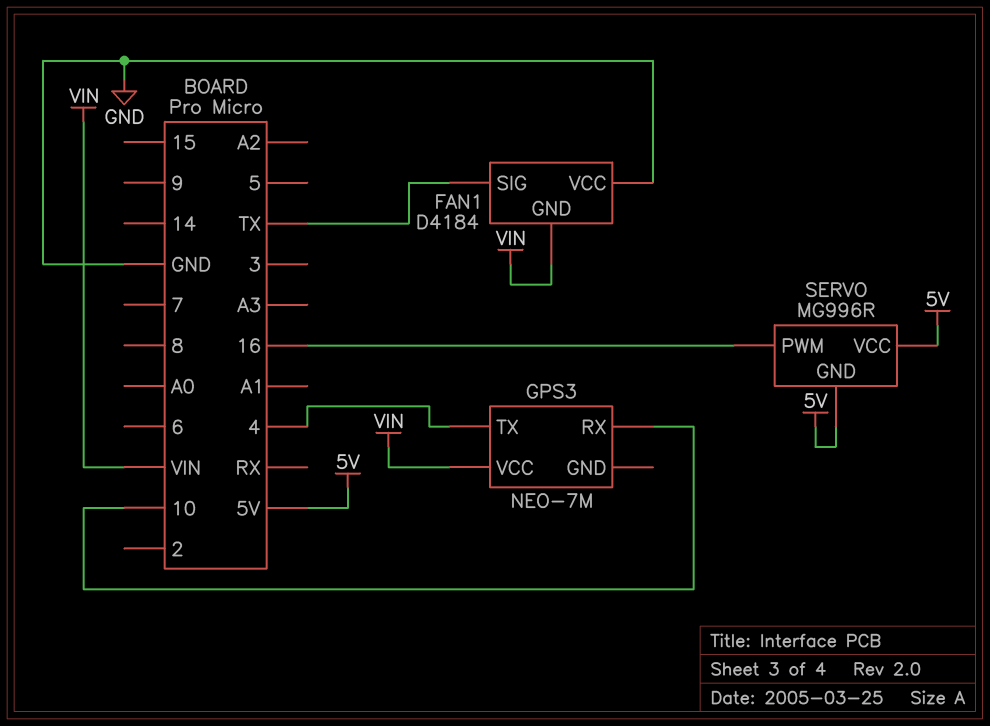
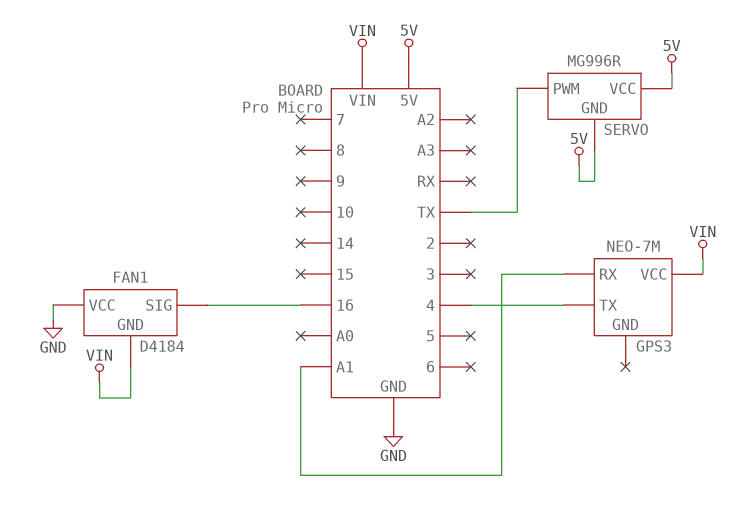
FAN1 pin SIG: TX -> 16
GPS3 pin RX: 10 -> A1
SERVO pin PWM: 16 -> TX

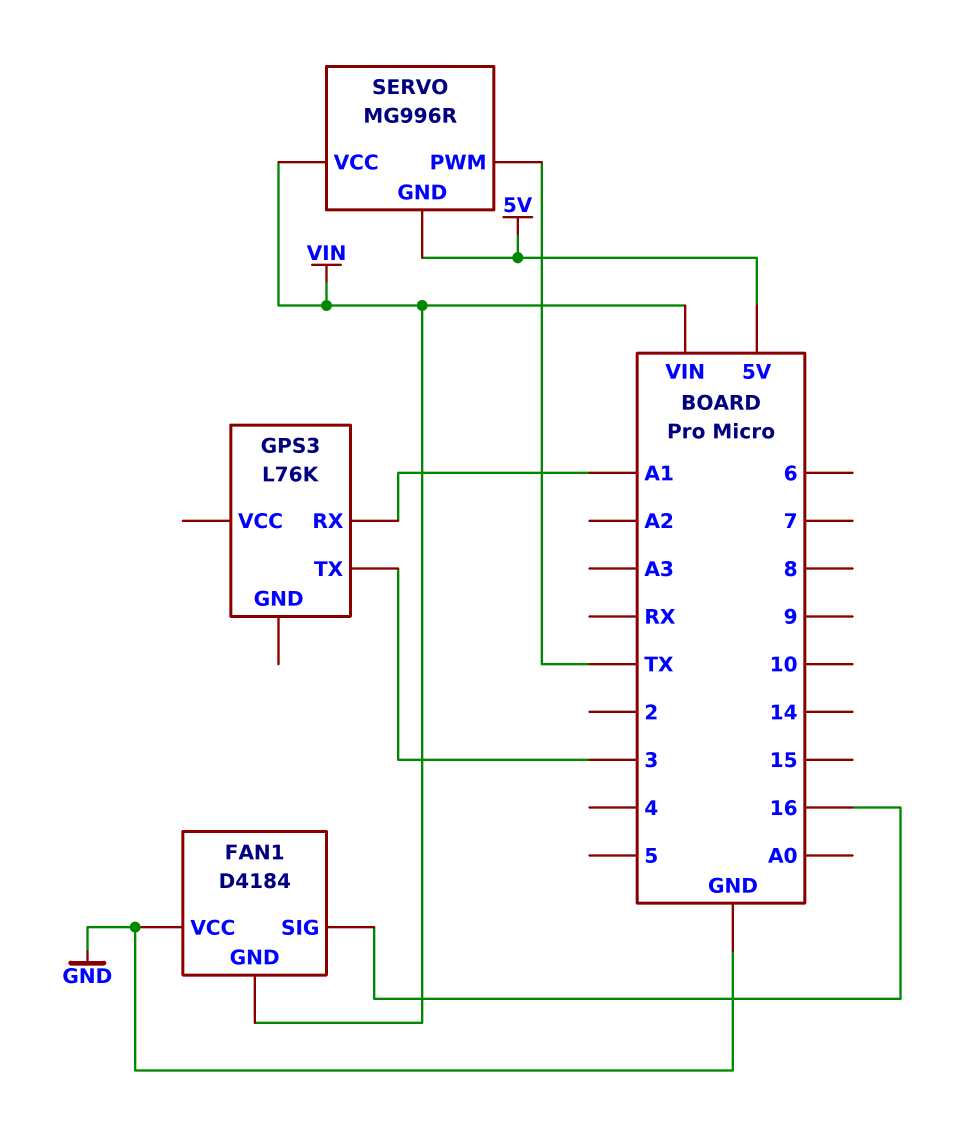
GPS3: NEO-7M -> L76K
GPS3 pin TX: 4 -> 3
GPS3 pin VCC: VIN -> none
SERVO pin VCC: 5V -> VIN

